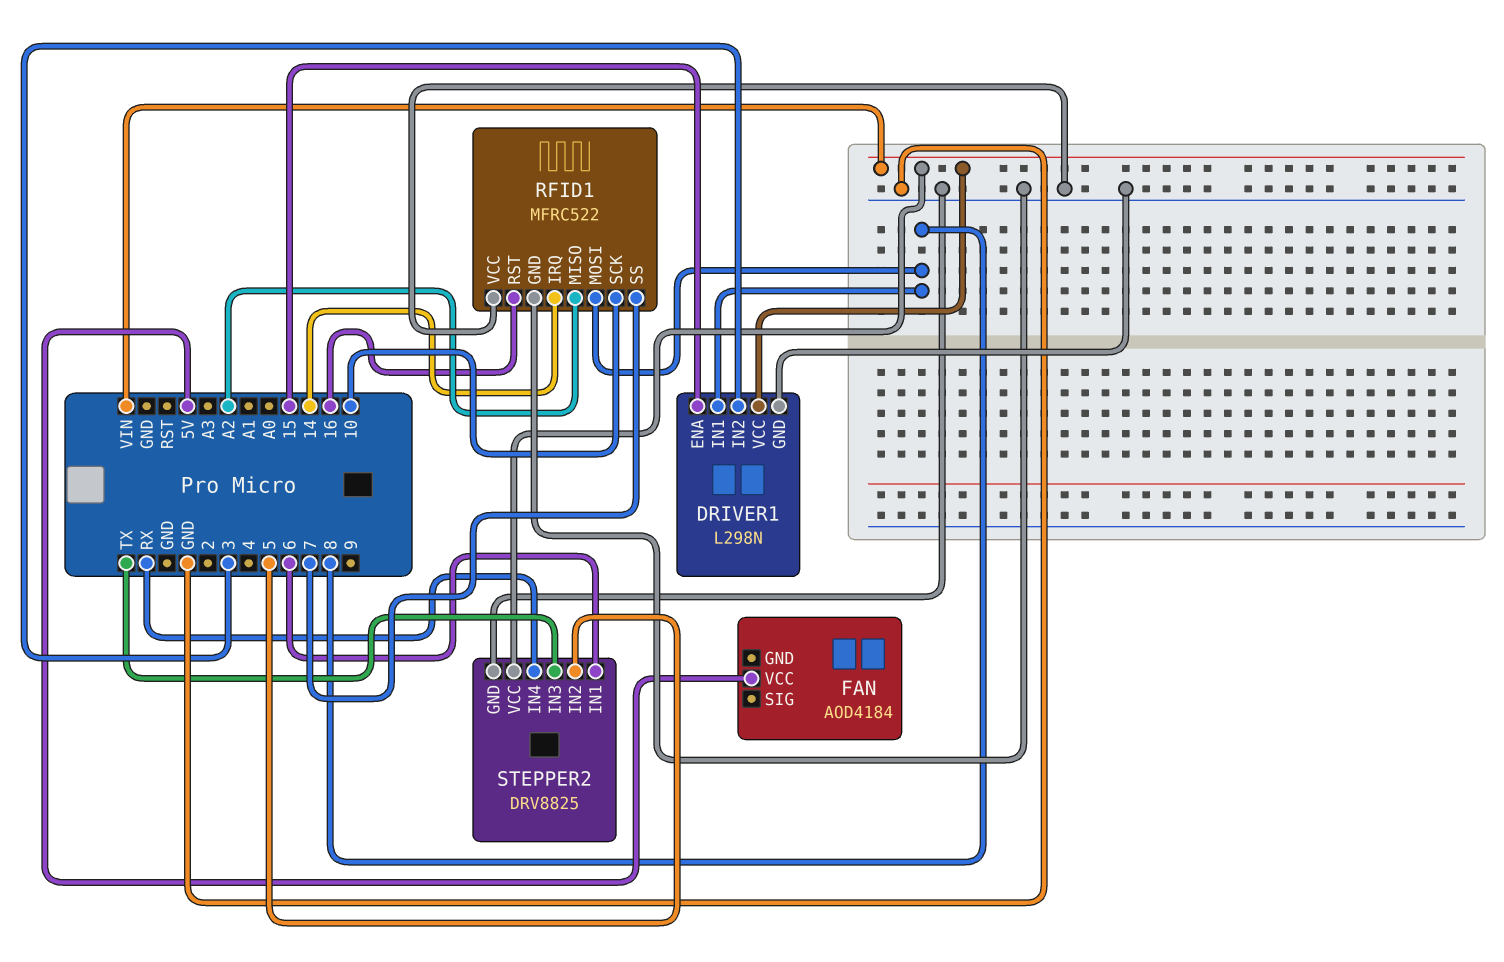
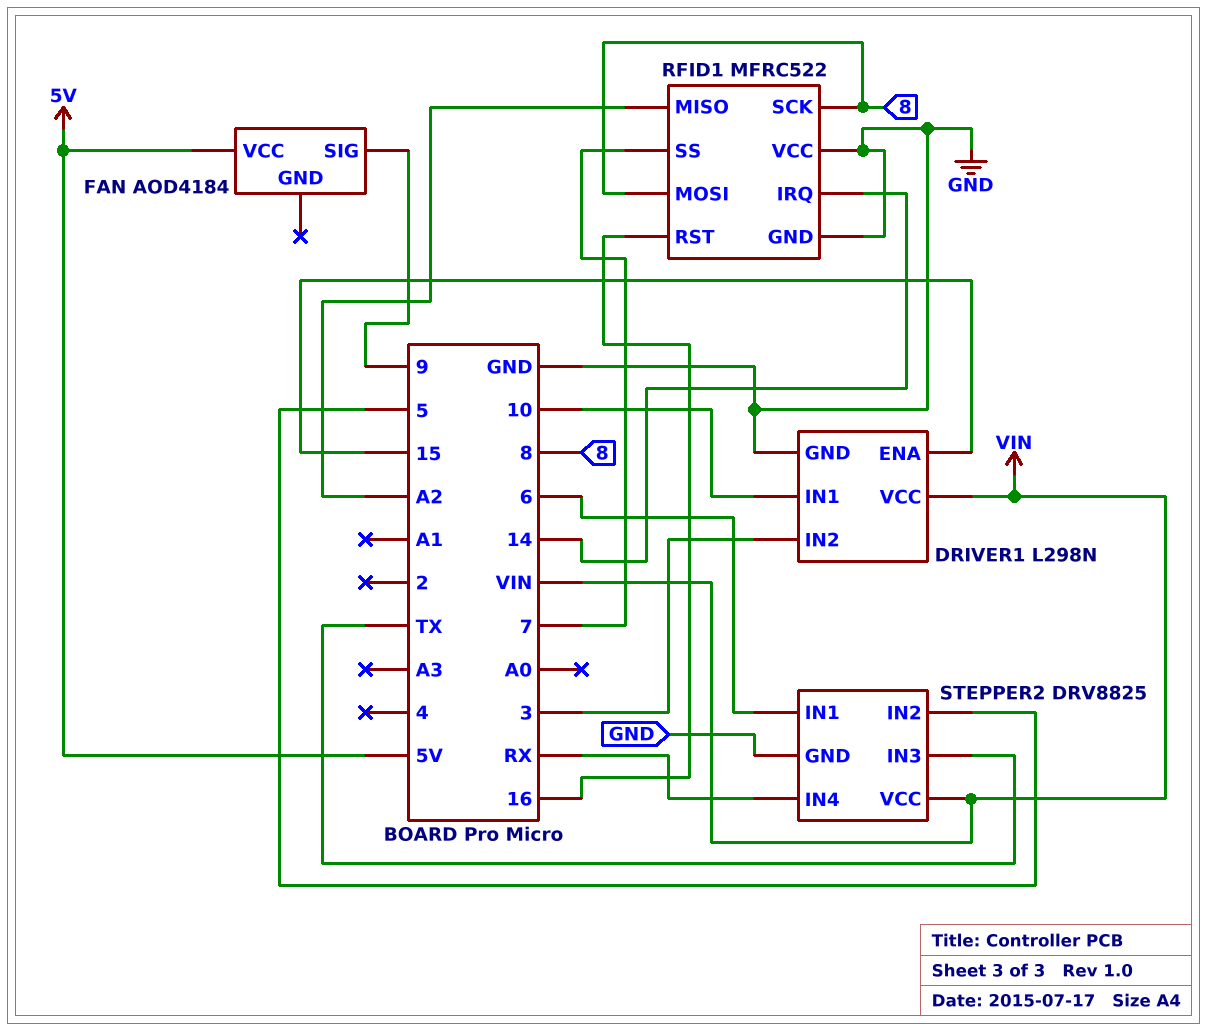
DRIVER1 pin IN1: 8 -> 10
FAN pin SIG: none -> 9
RFID1 pin SCK: 10 -> 8

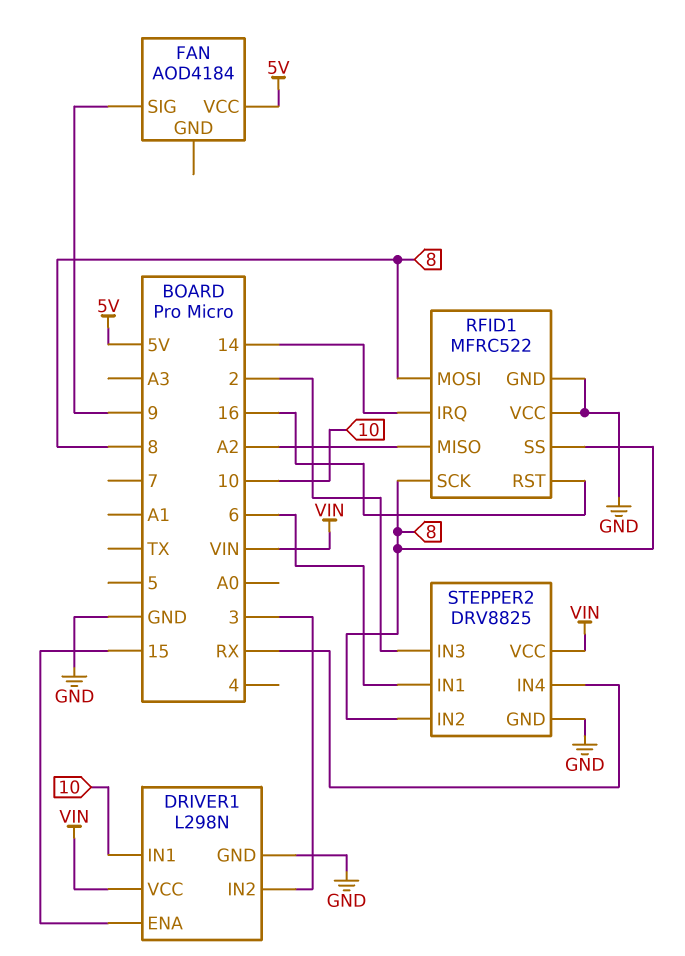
RFID1 pin SS: 7 -> 8
STEPPER2 pin IN2: 5 -> 8
STEPPER2 pin IN3: TX -> 2

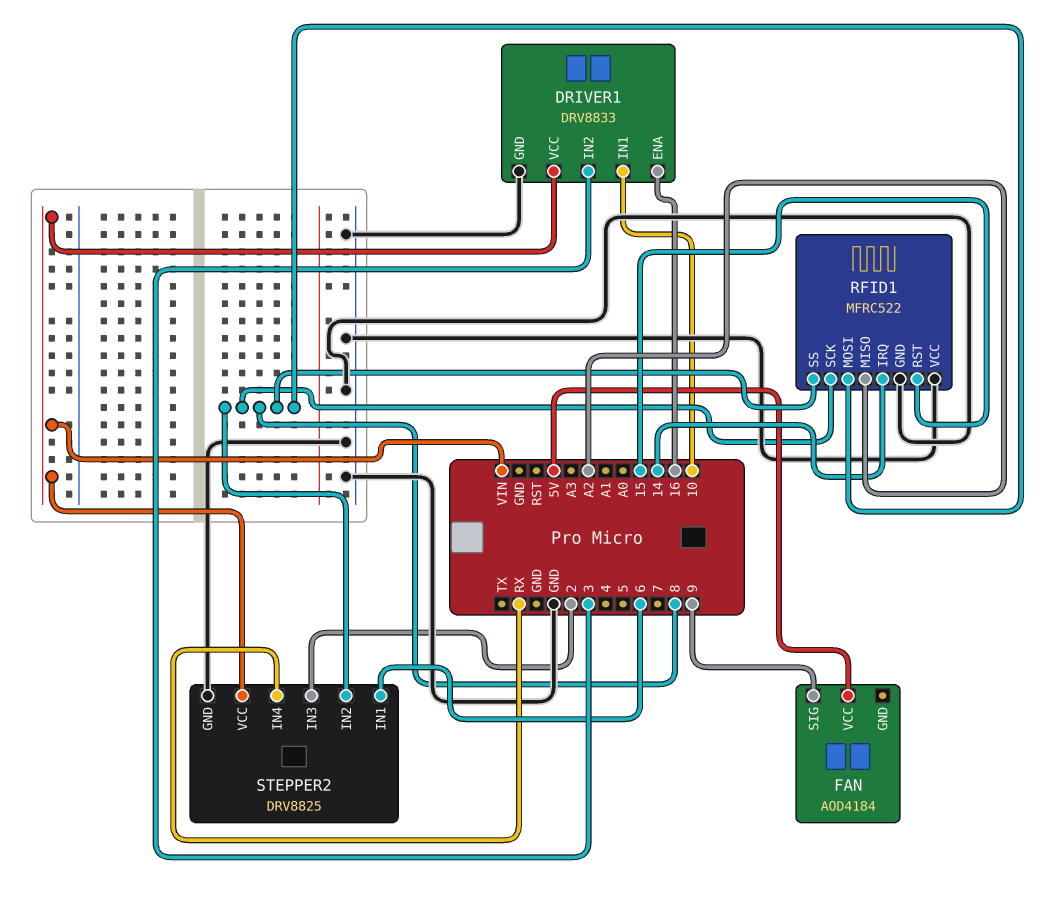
DRIVER1: L298N -> DRV8833
DRIVER1 pin ENA: 15 -> 16
RFID1 pin RST: 16 -> 15

